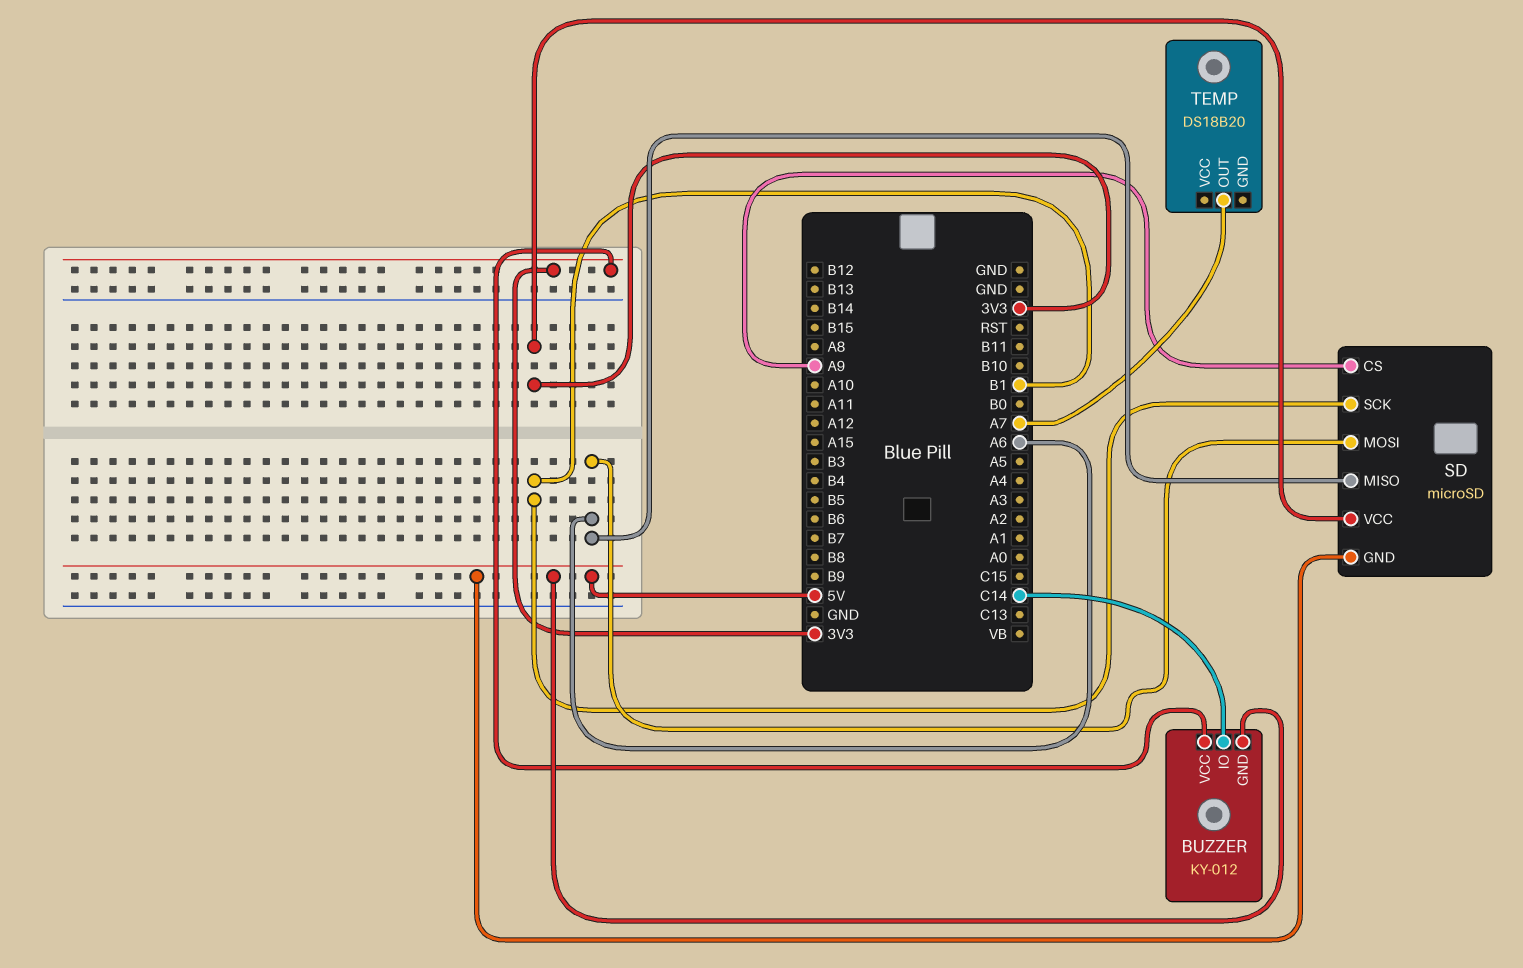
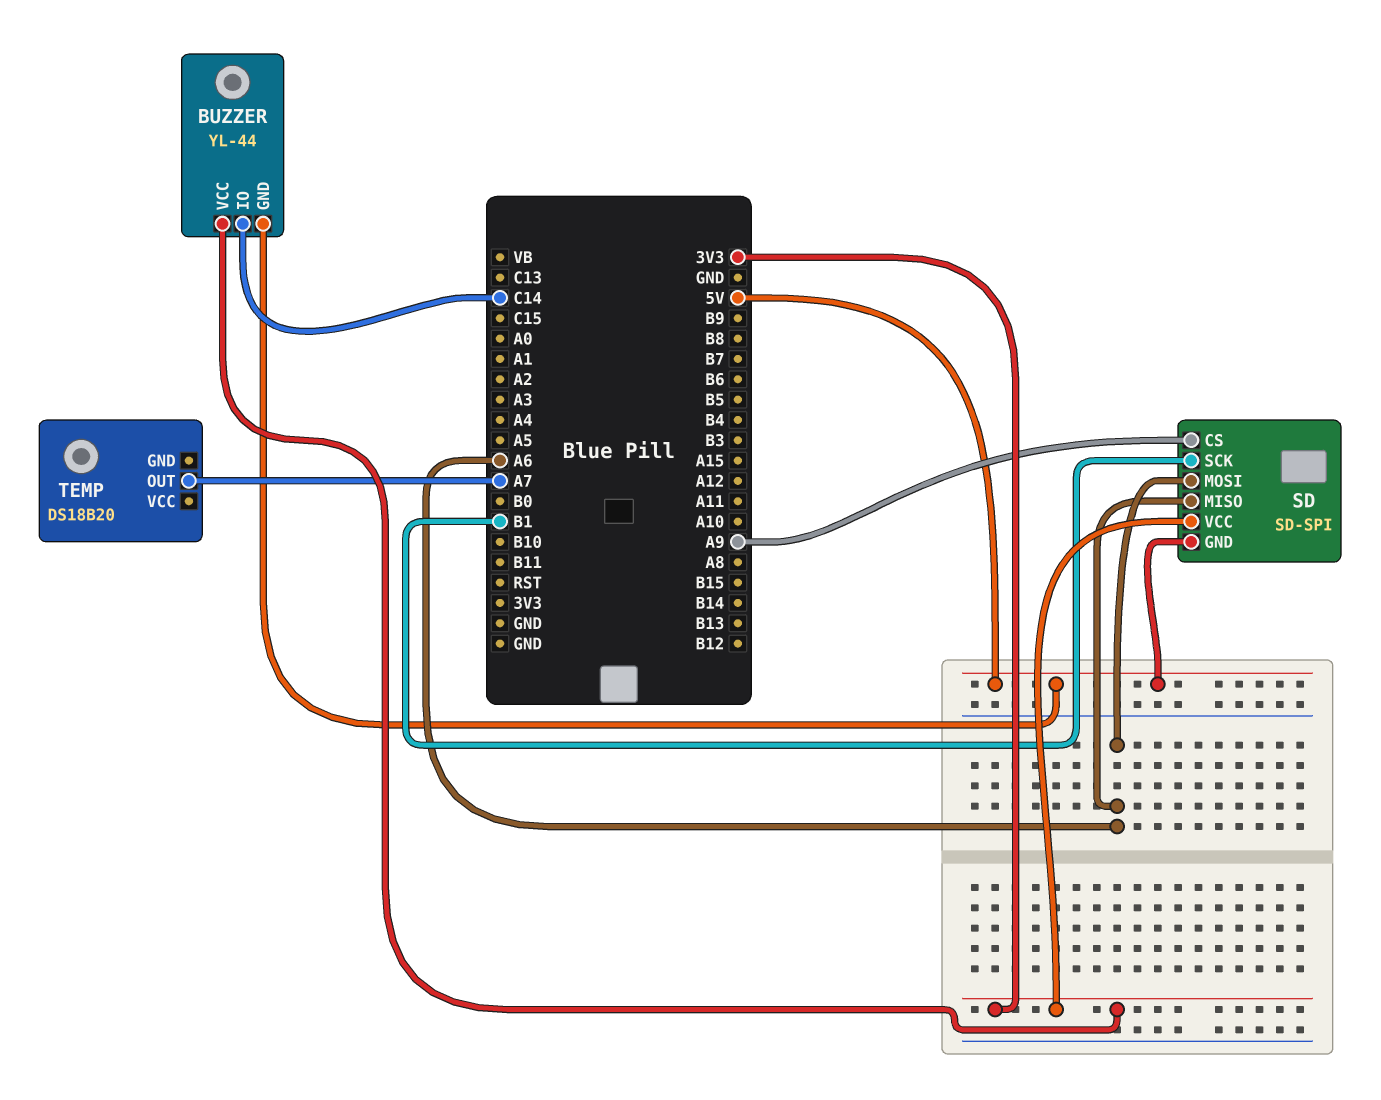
BUZZER: KY-012 -> YL-44
SD: microSD -> SD-SPI

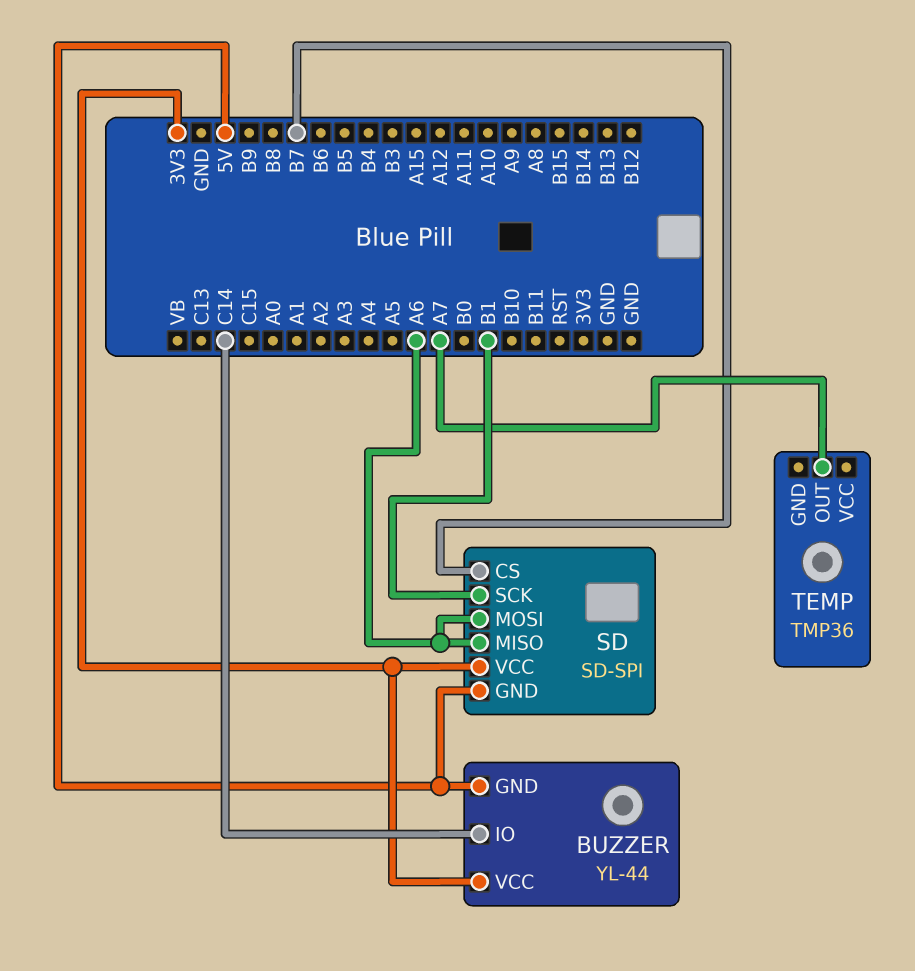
SD pin CS: A9 -> B7
TEMP: DS18B20 -> TMP36

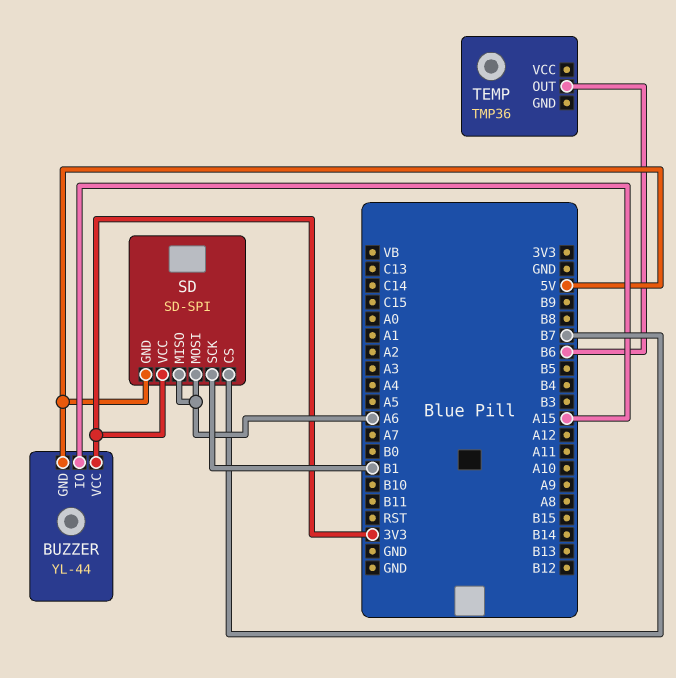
BUZZER pin IO: C14 -> A15
TEMP pin OUT: A7 -> B6

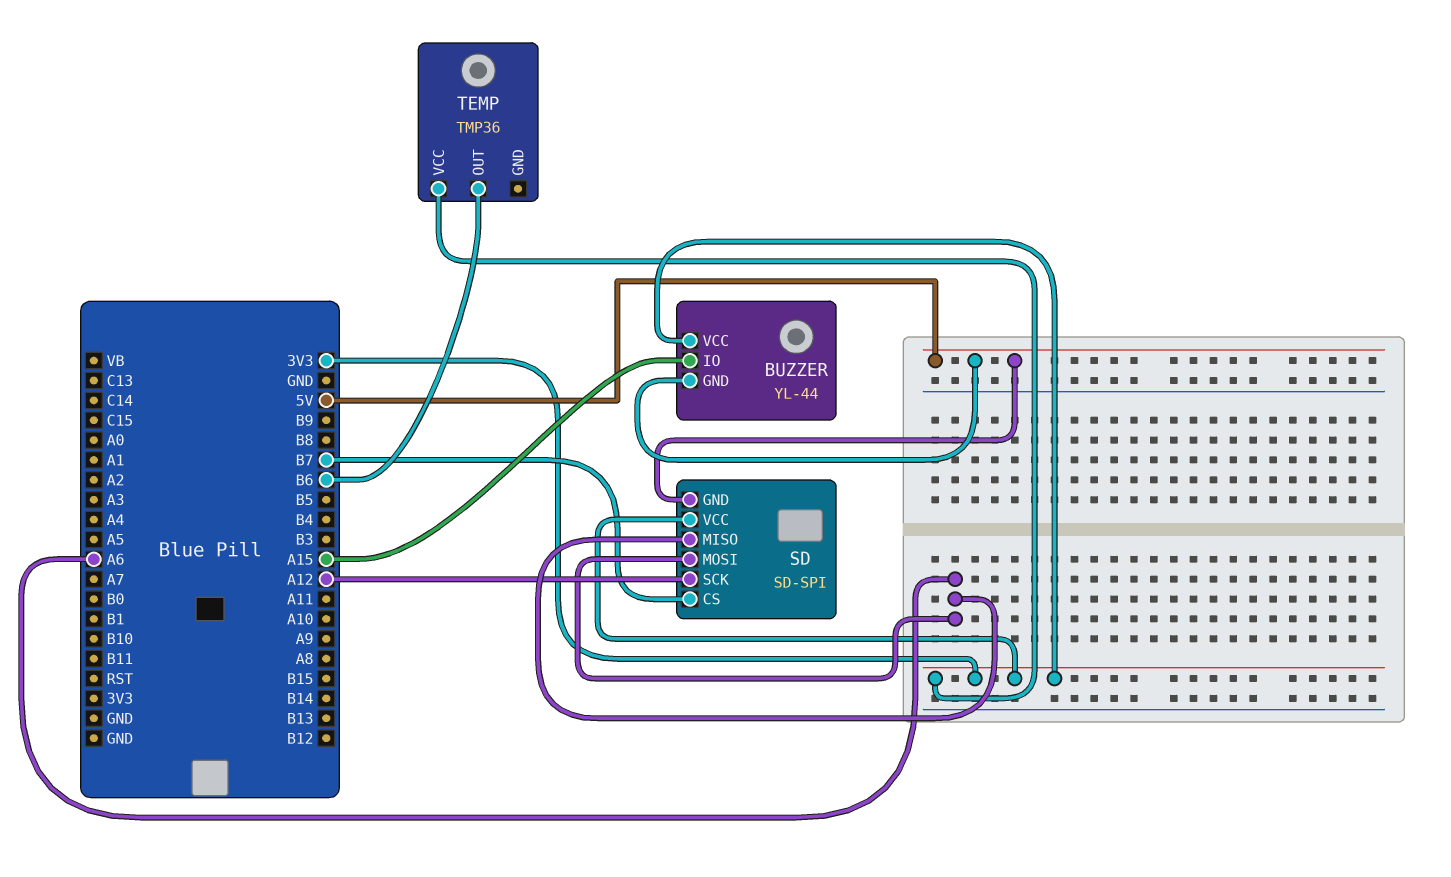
SD pin SCK: B1 -> A12
TEMP pin VCC: none -> 3V3

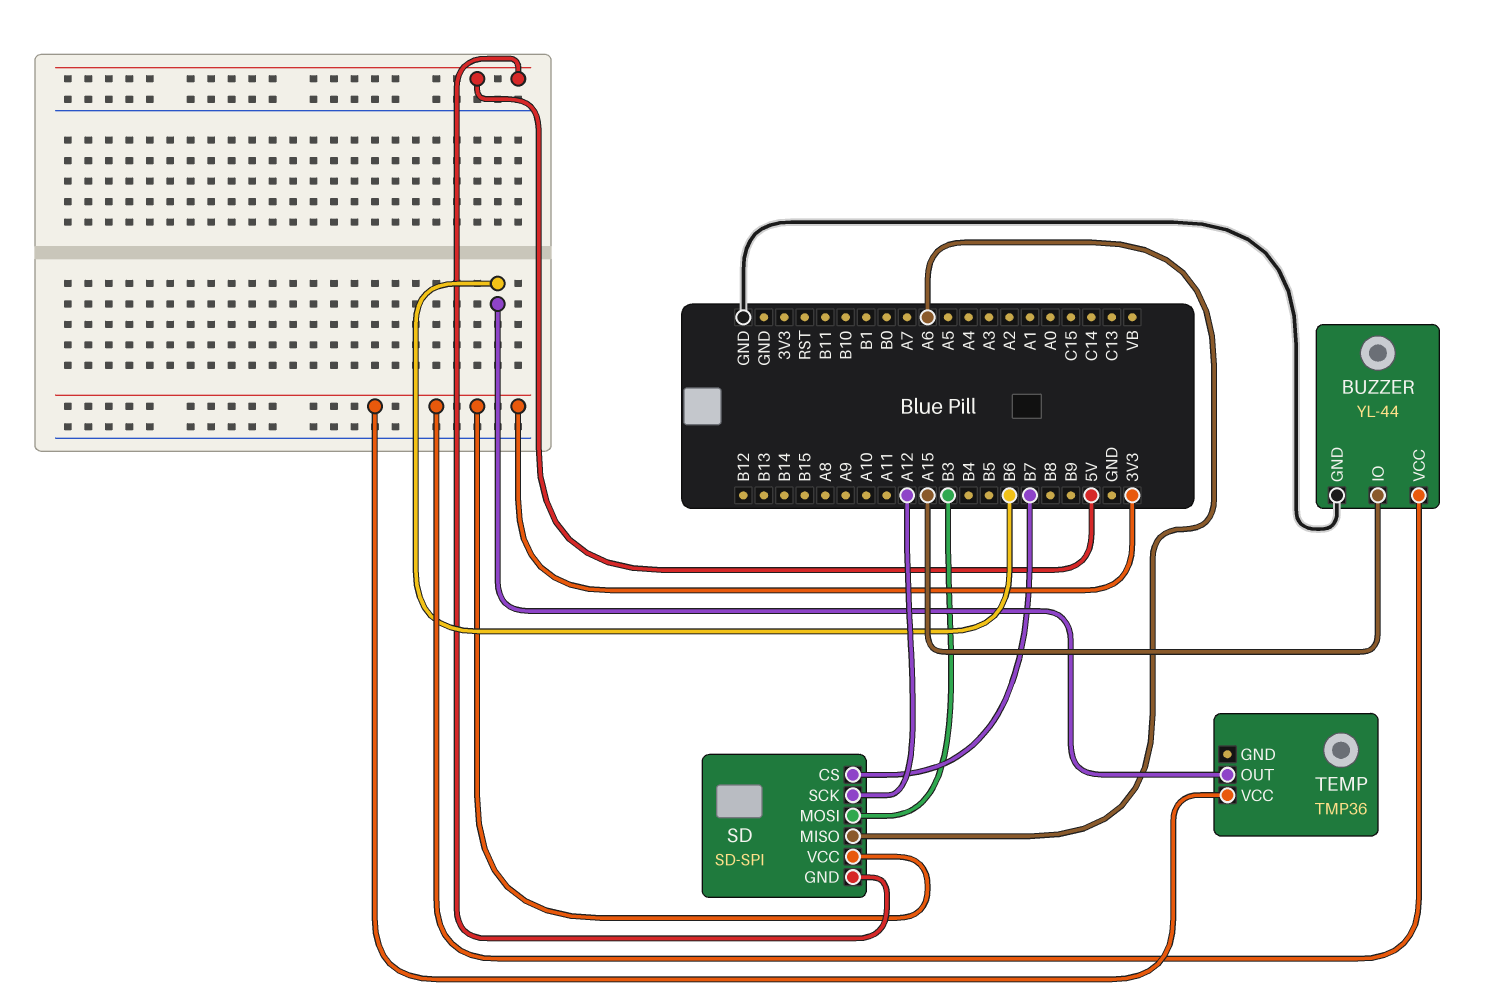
BUZZER pin GND: 5V -> GND
SD pin MOSI: A6 -> B3

